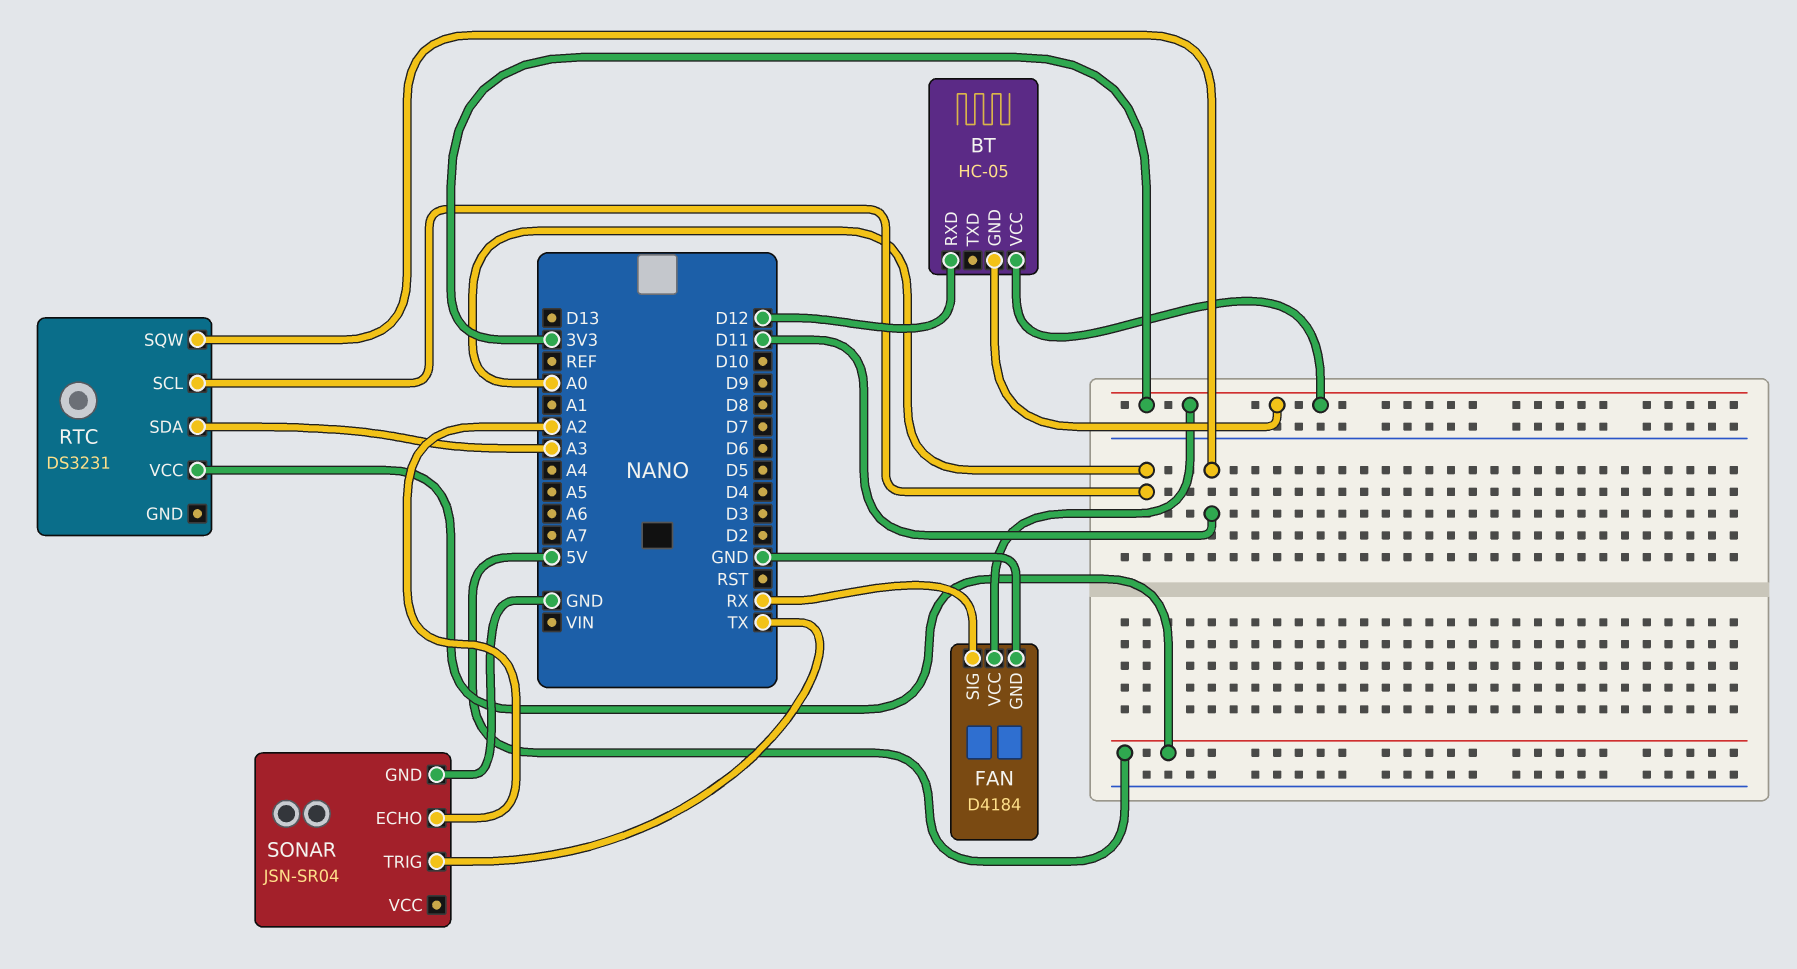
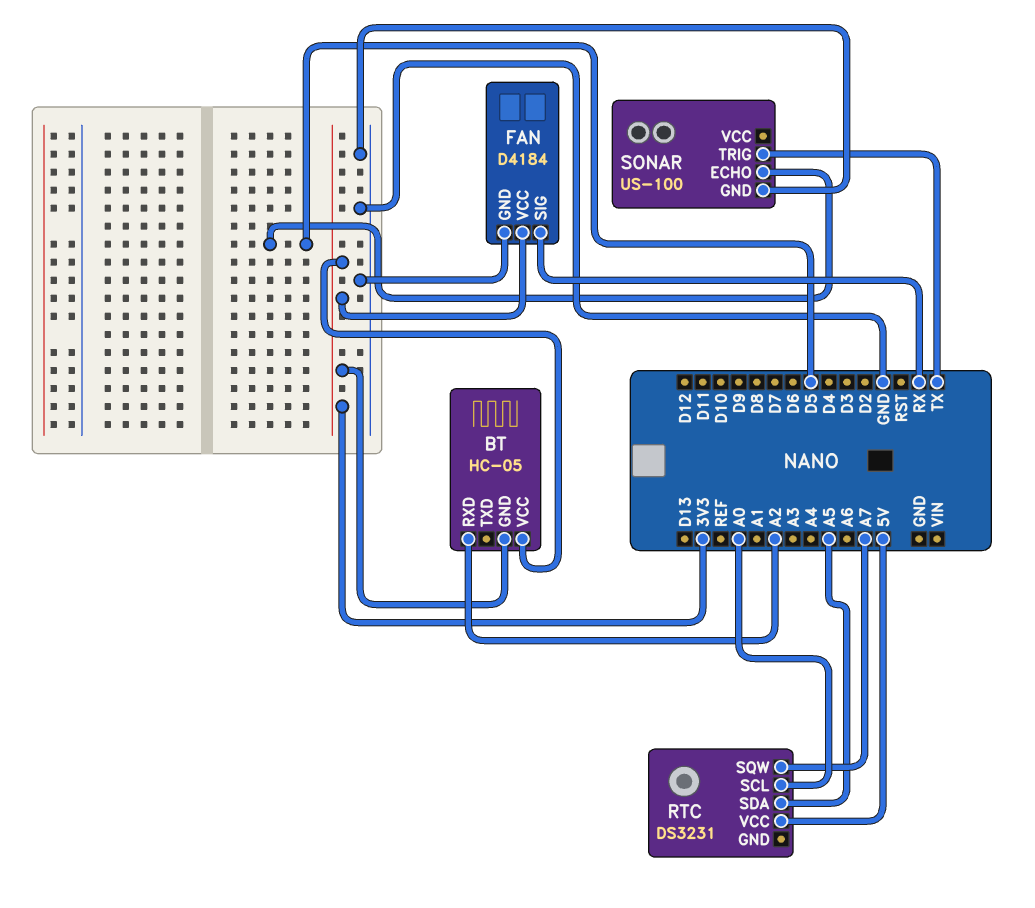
BT pin RXD: D12 -> A2
RTC pin SDA: A3 -> A5
RTC pin SQW: D11 -> A7
SONAR: JSN-SR04 -> US-100
SONAR pin ECHO: A2 -> D5

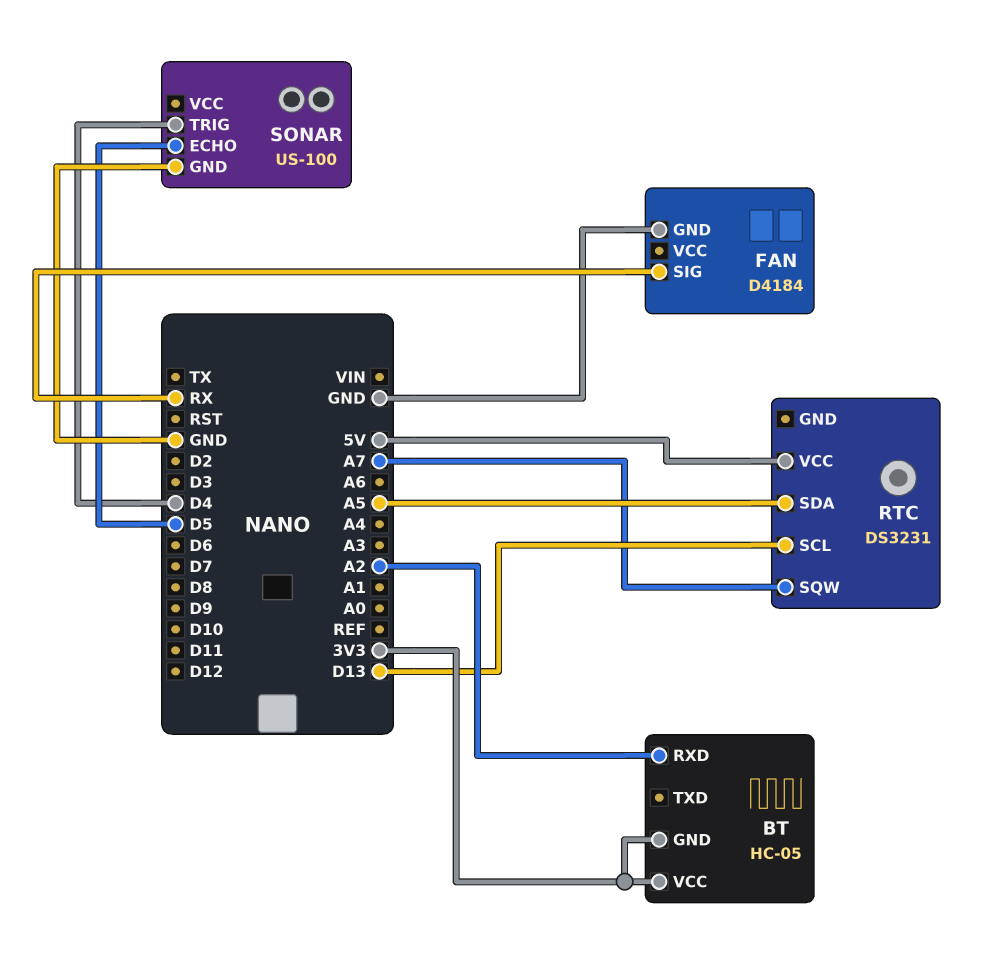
FAN pin VCC: 3V3 -> none
RTC pin SCL: A0 -> D13
SONAR pin TRIG: TX -> D4

